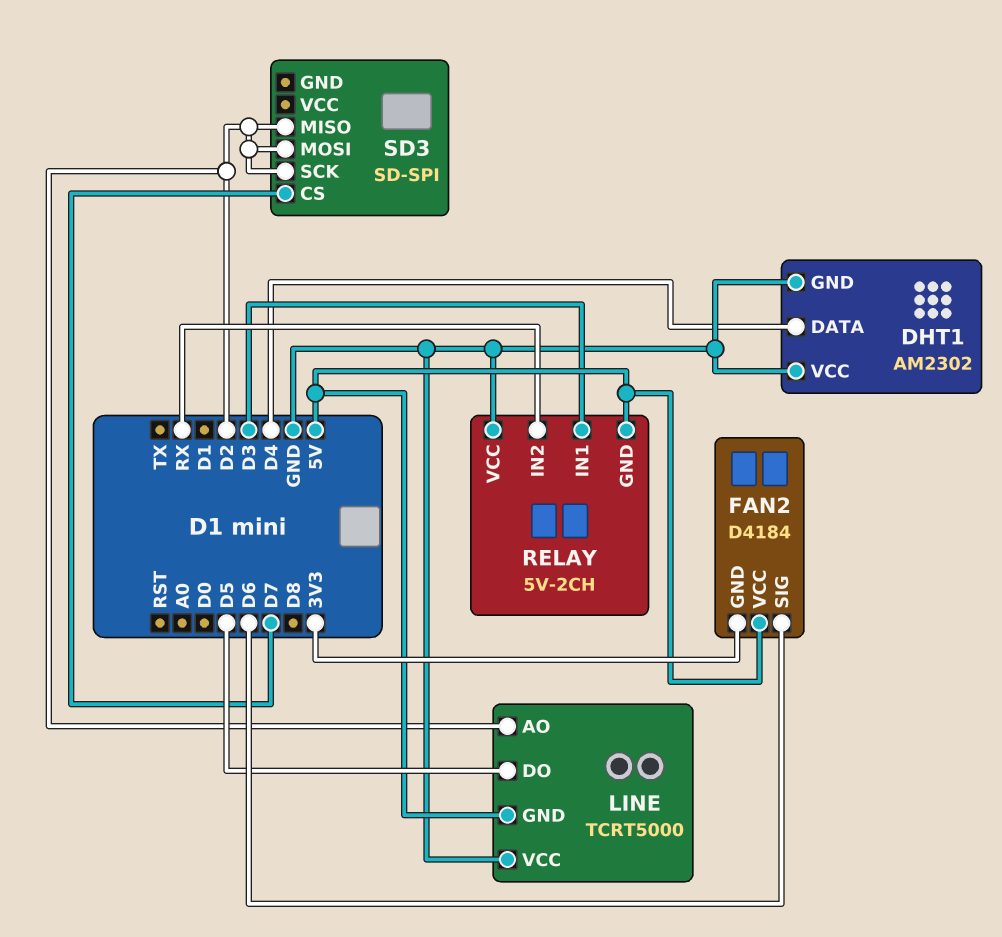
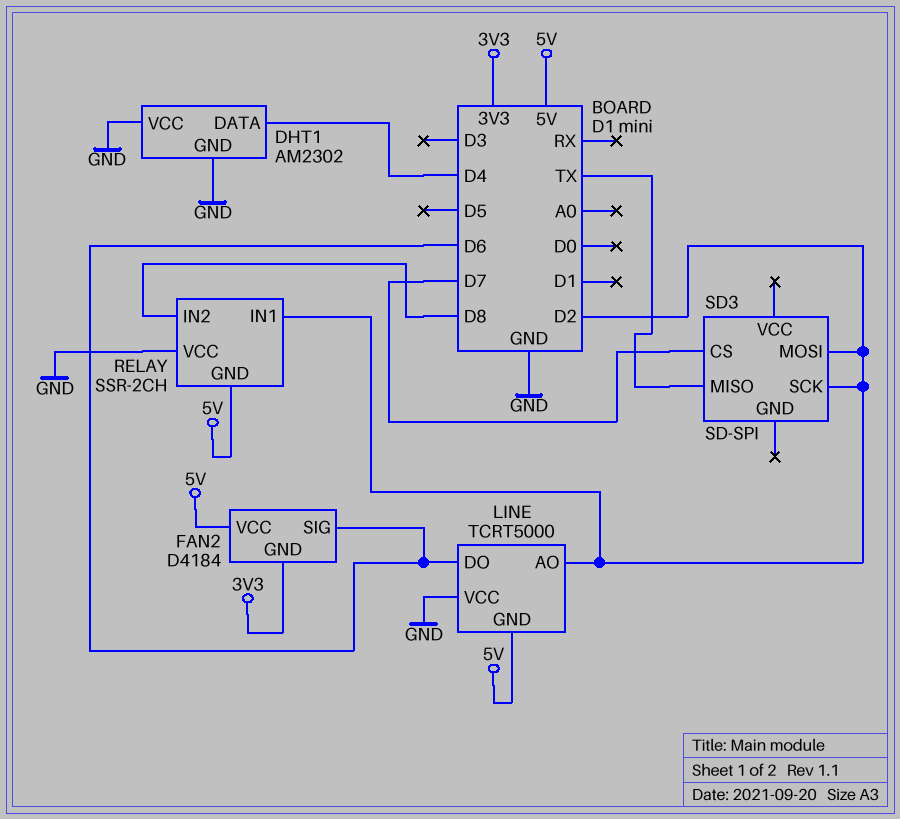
LINE pin DO: D5 -> D6
RELAY: 5V-2CH -> SSR-2CH
RELAY pin IN1: D3 -> D2
RELAY pin IN2: RX -> D8
SD3 pin MISO: D2 -> TX

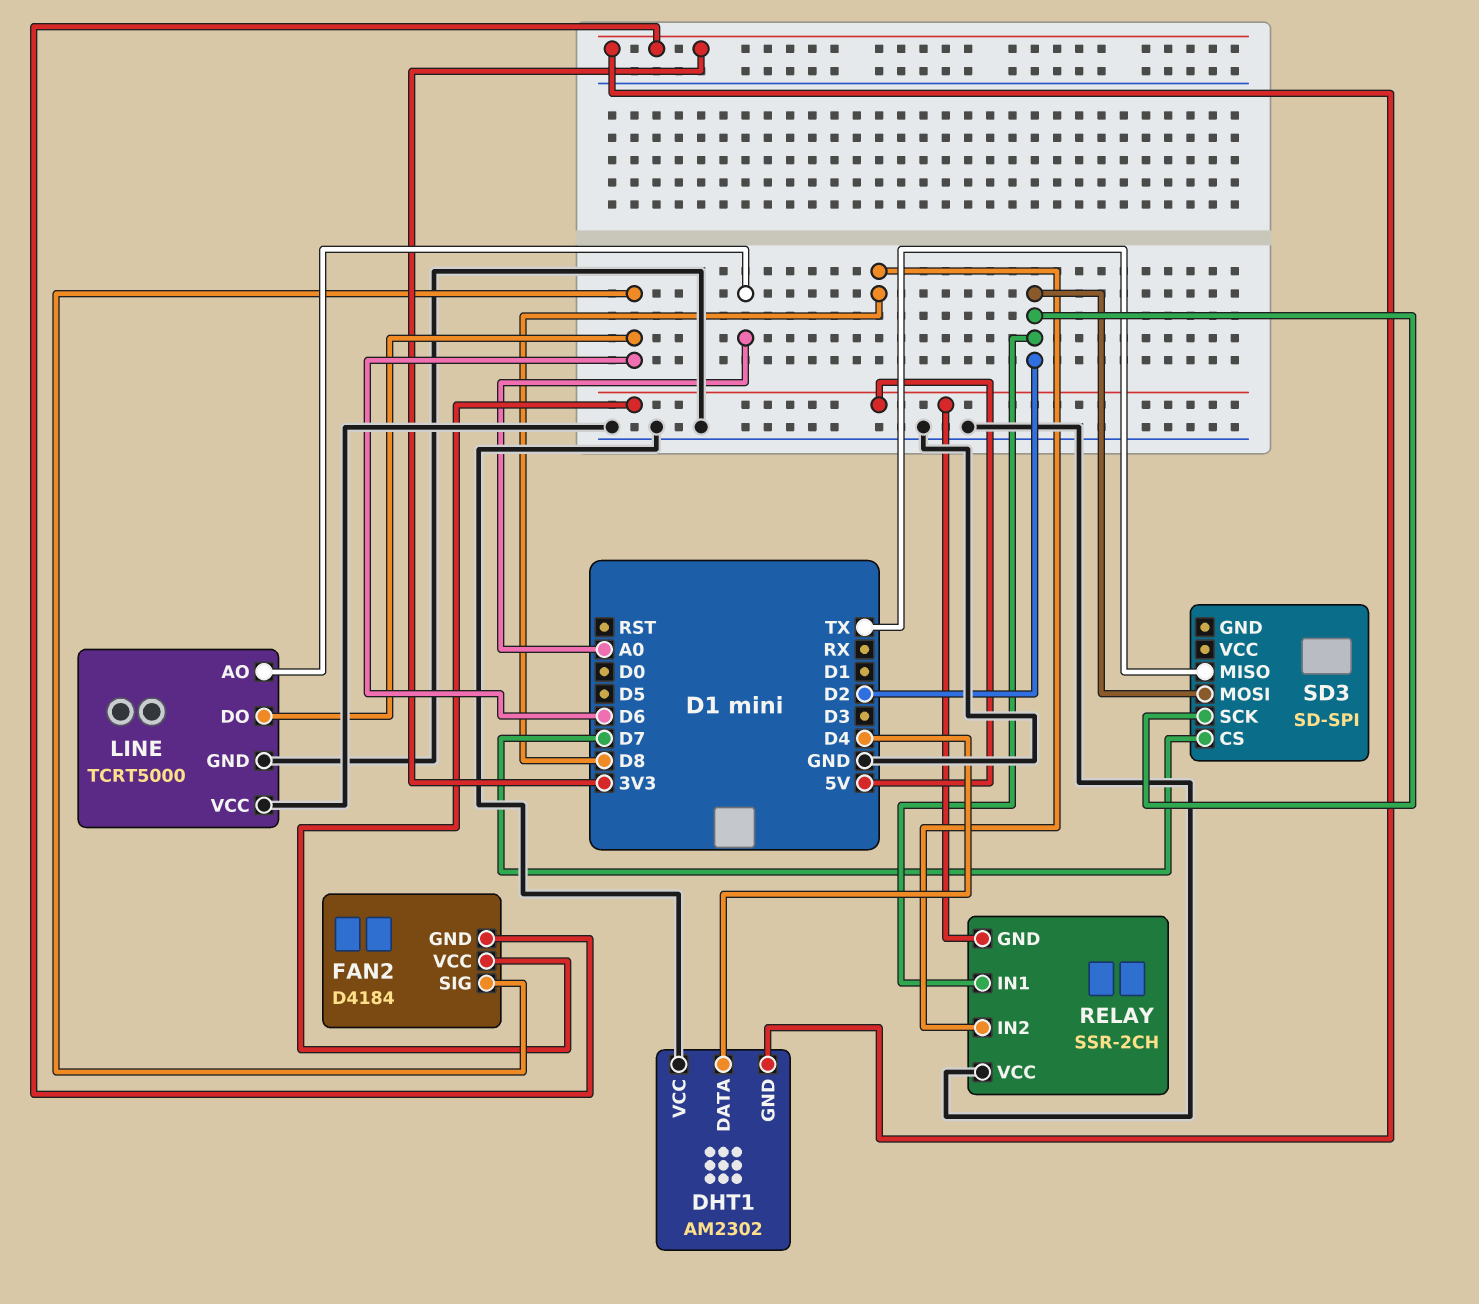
DHT1 pin GND: GND -> 3V3
LINE pin AO: D2 -> A0
LINE pin GND: 5V -> GND

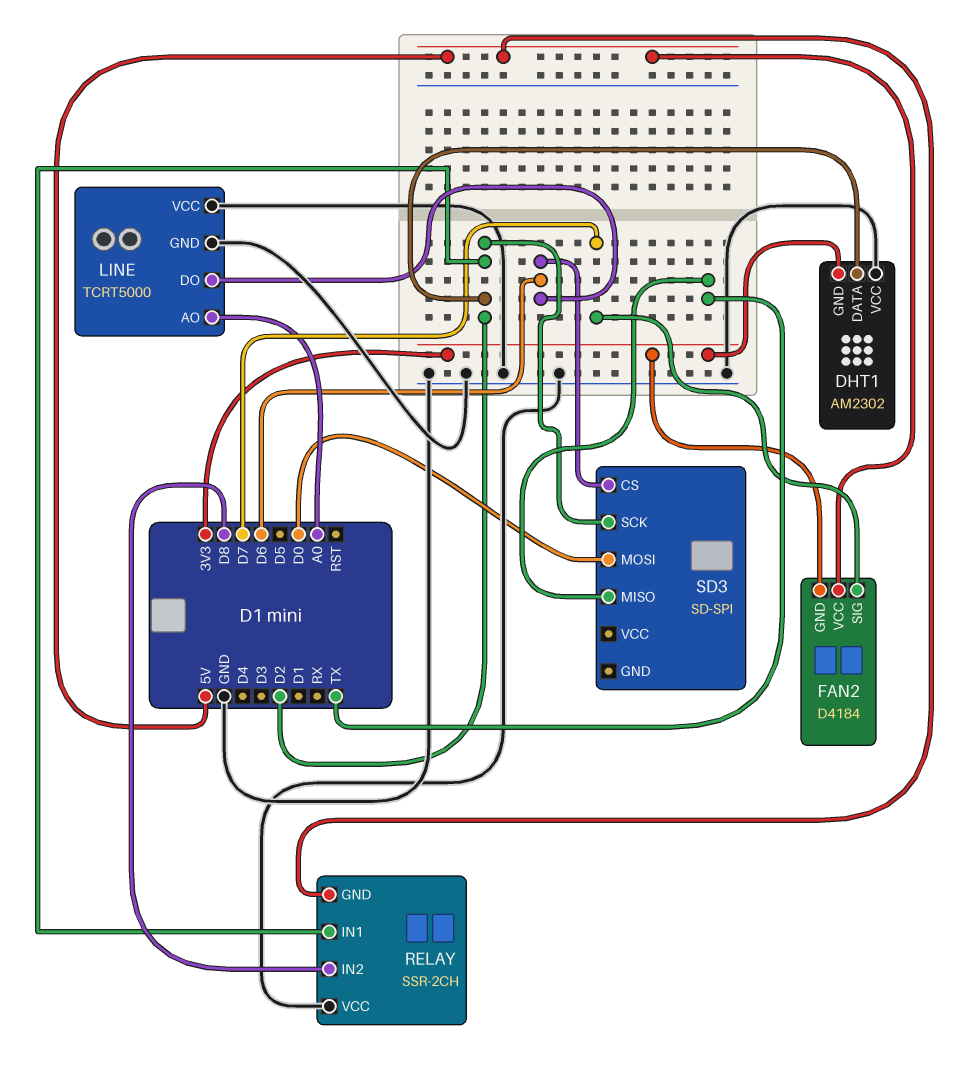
DHT1 pin DATA: D4 -> D2
FAN2 pin SIG: D6 -> D7
SD3 pin CS: D7 -> D6
SD3 pin MOSI: D2 -> D0

